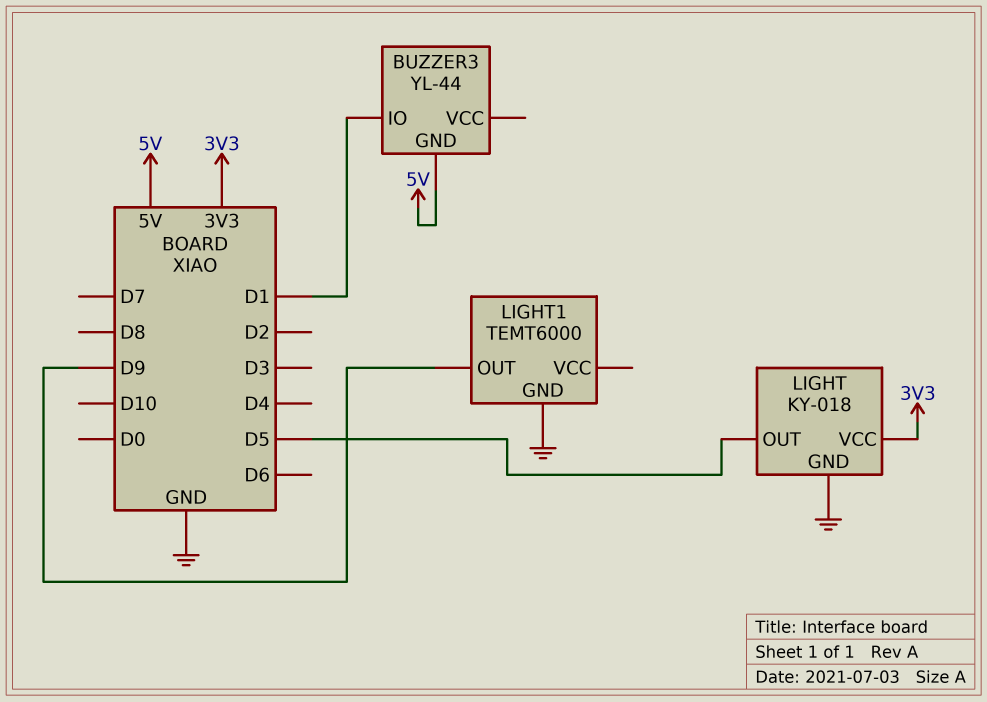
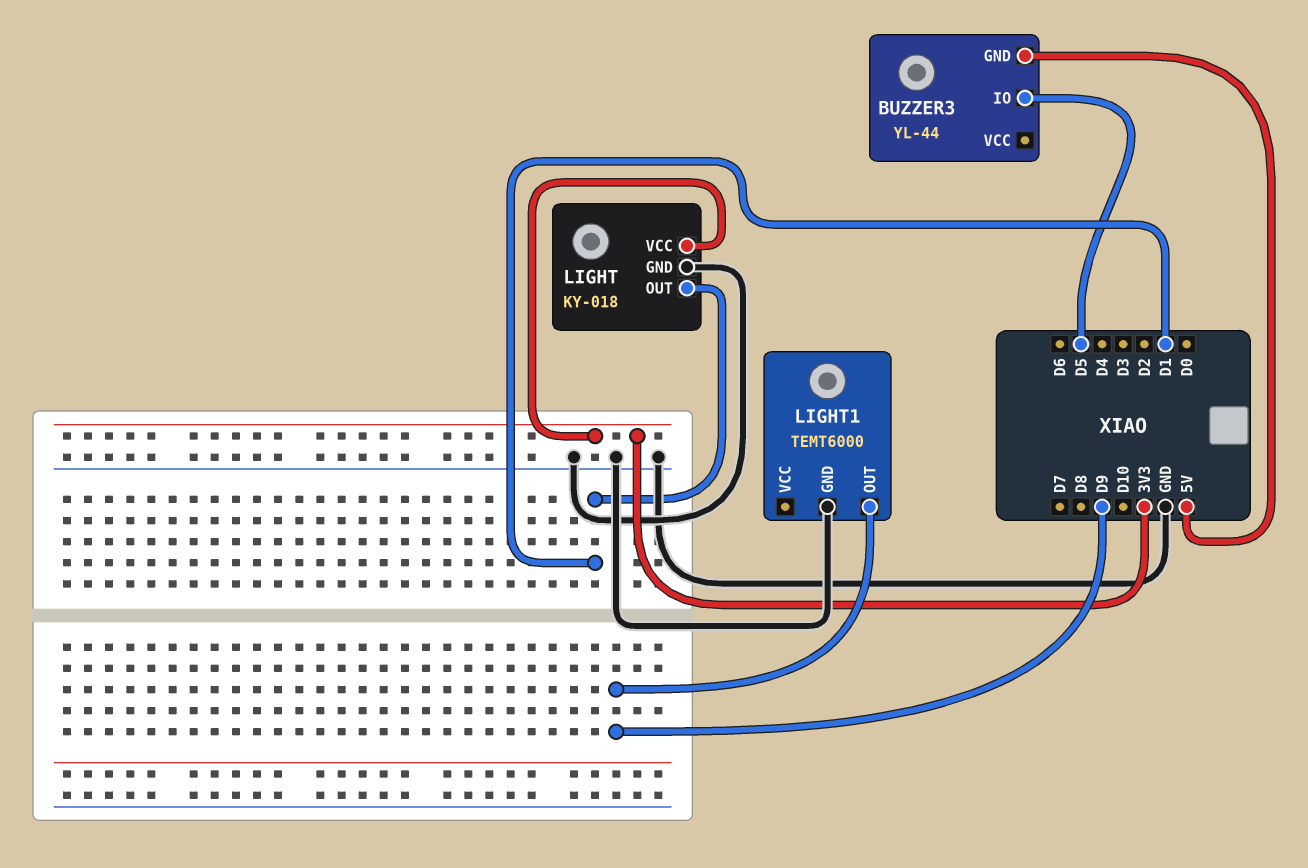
BUZZER3 pin IO: D1 -> D5
LIGHT pin OUT: D5 -> D1

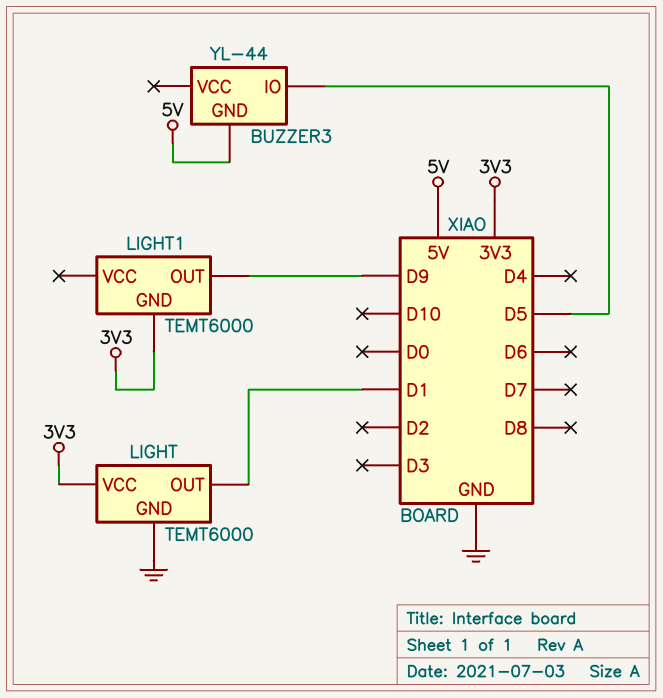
LIGHT: KY-018 -> TEMT6000
LIGHT1 pin GND: GND -> 3V3

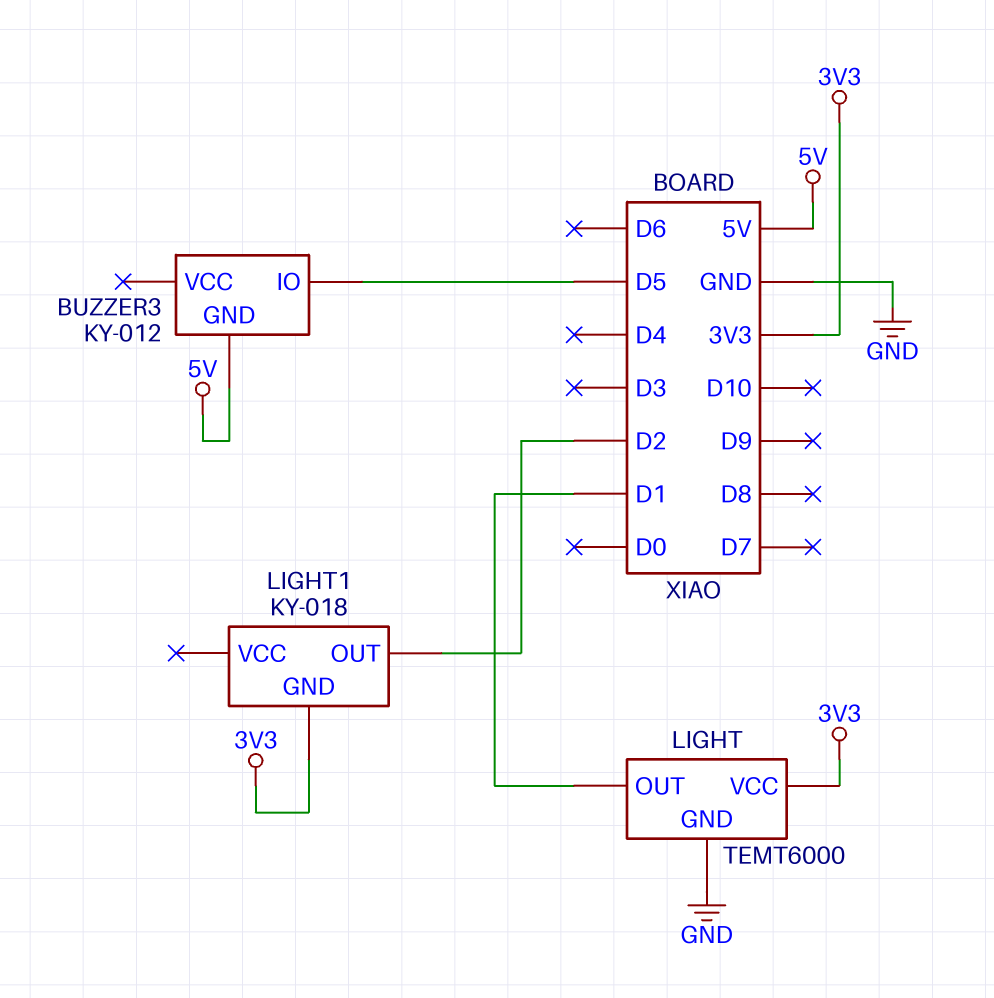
BUZZER3: YL-44 -> KY-012
LIGHT1: TEMT6000 -> KY-018
LIGHT1 pin OUT: D9 -> D2

